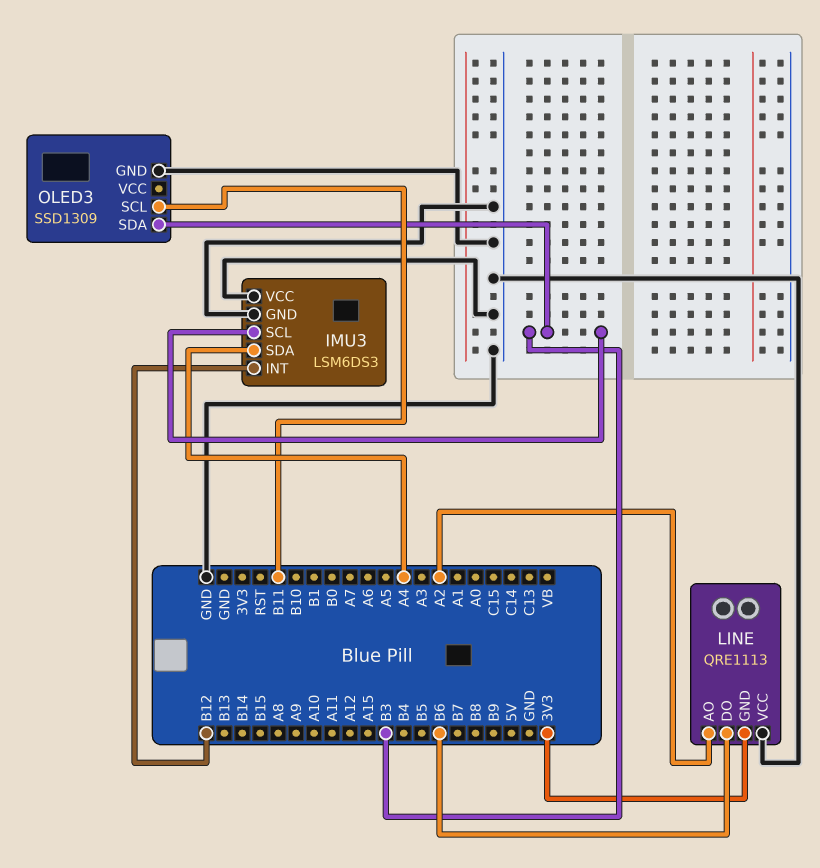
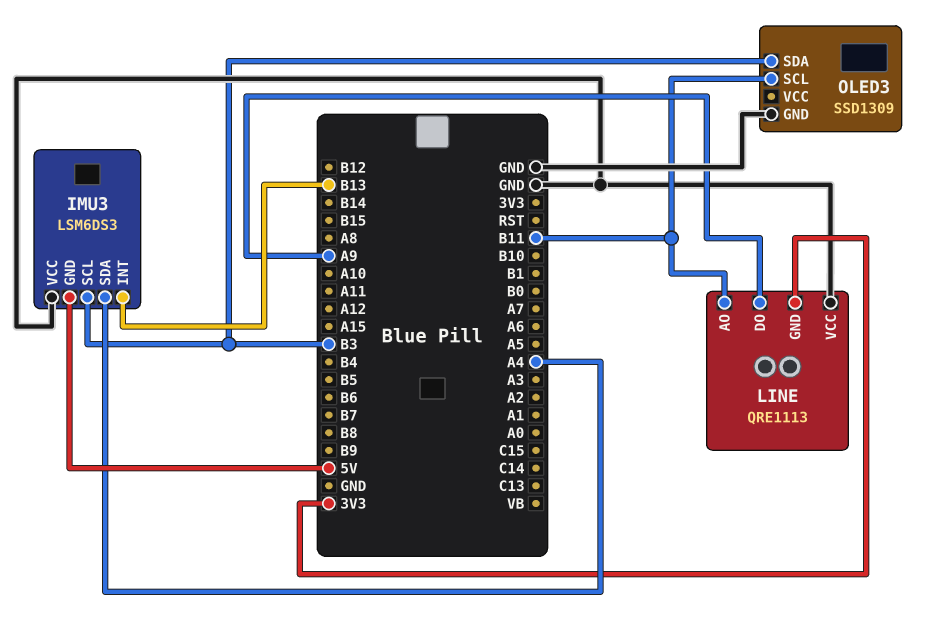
IMU3 pin GND: GND -> 5V
IMU3 pin INT: B12 -> B13
LINE pin AO: A2 -> B11
LINE pin DO: B6 -> A9

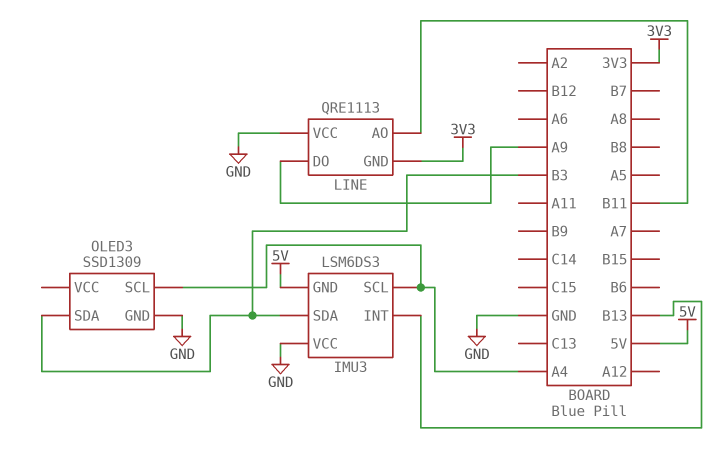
IMU3 pin SCL: B3 -> A4
IMU3 pin SDA: A4 -> B3
OLED3 pin SCL: B11 -> A4

